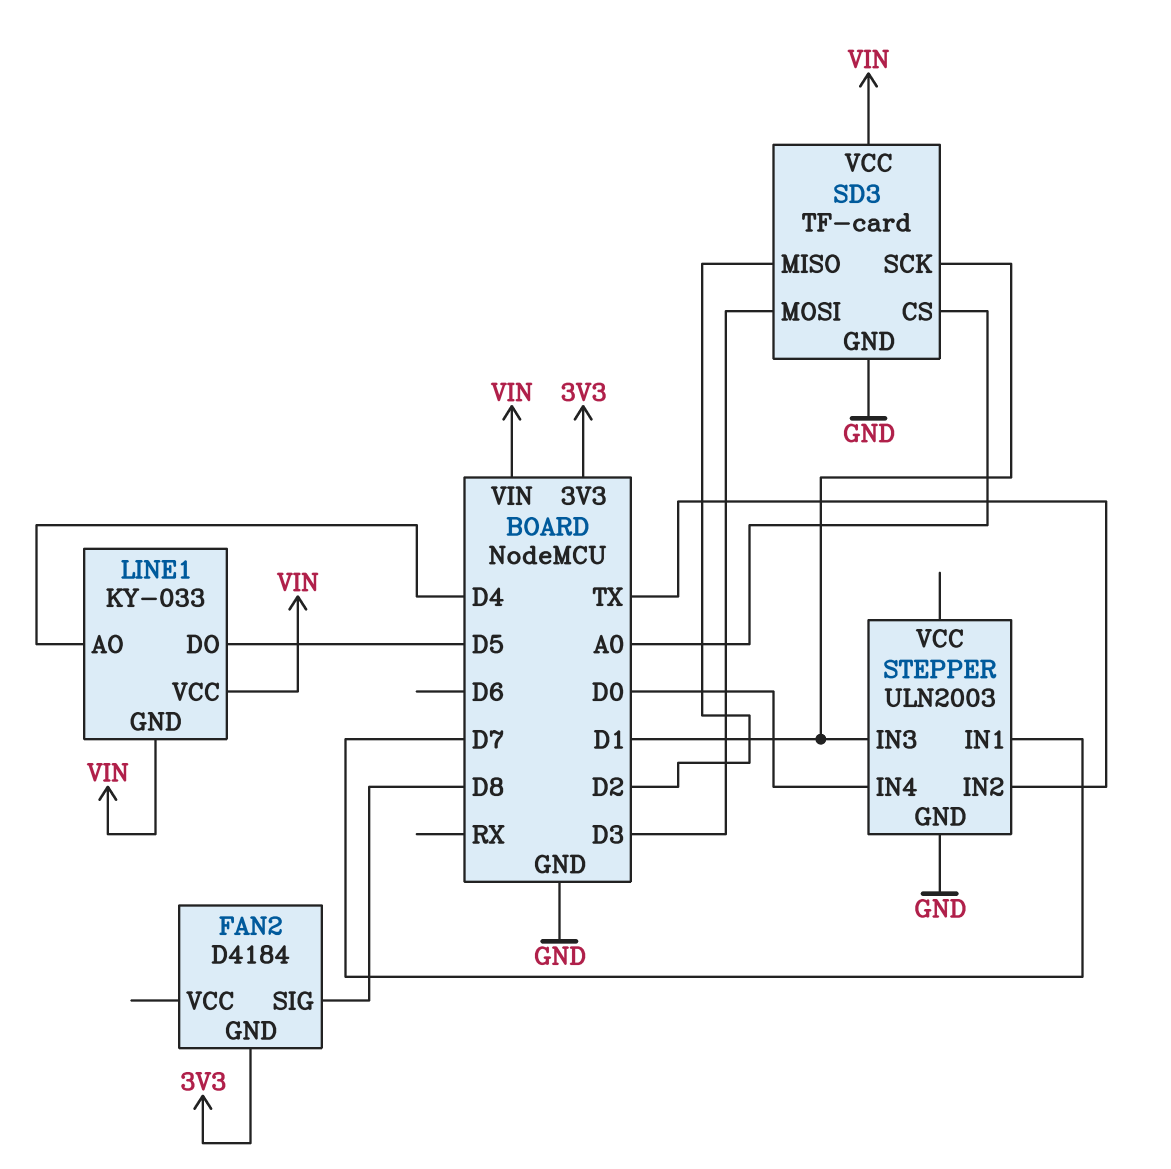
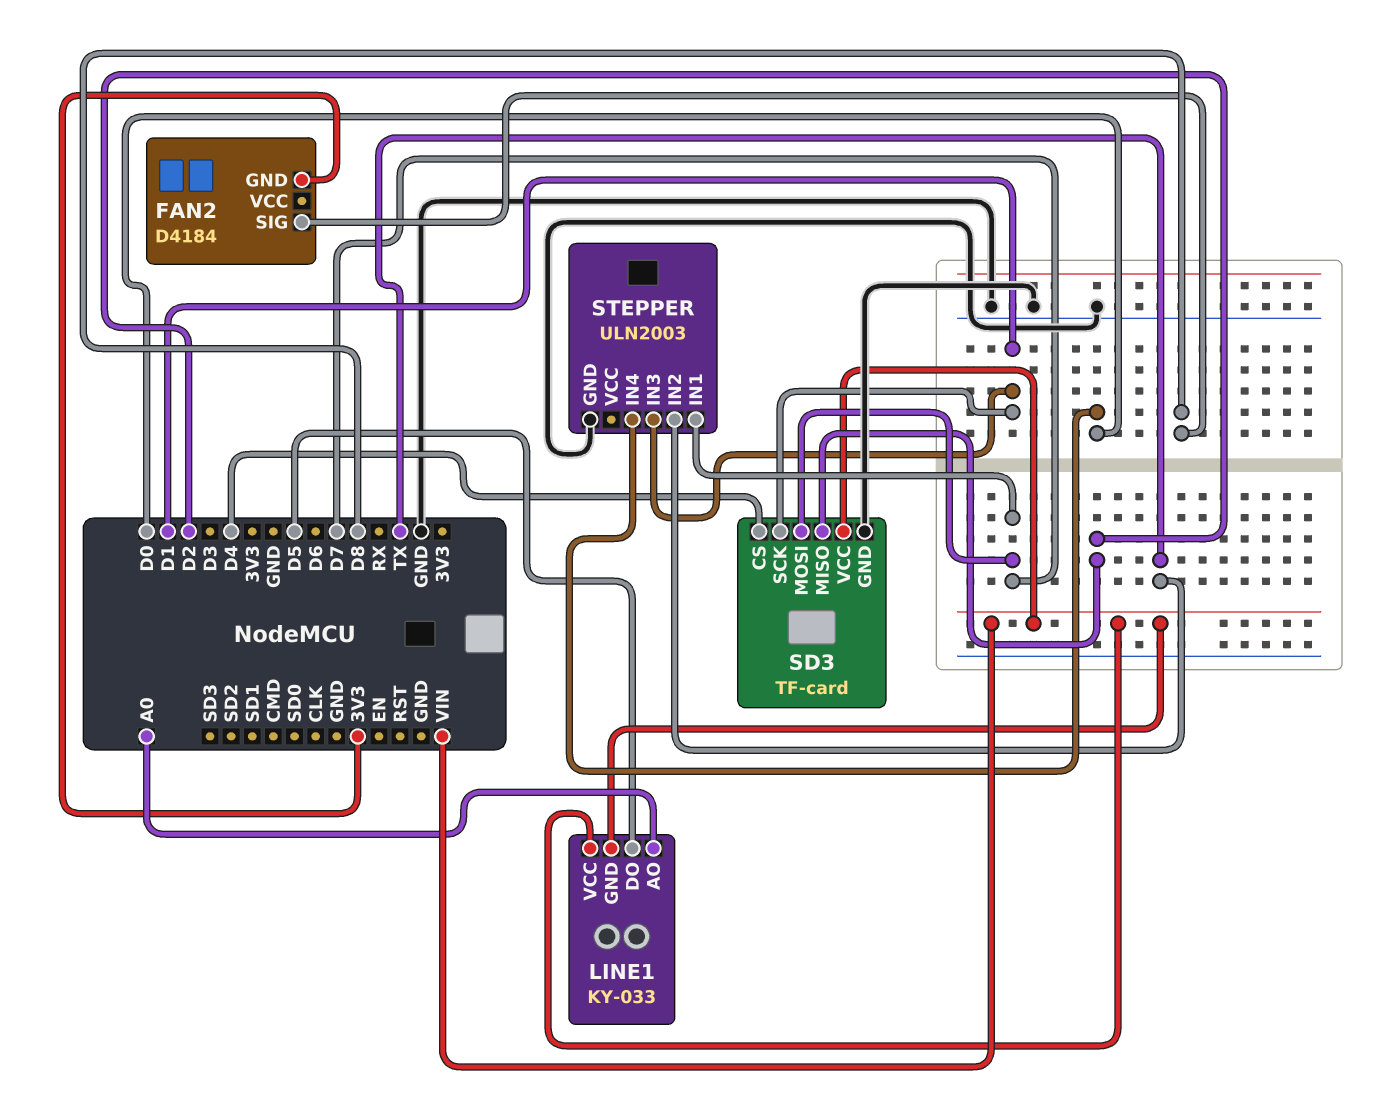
LINE1 pin AO: D4 -> A0
SD3 pin CS: A0 -> D4
SD3 pin MOSI: D3 -> D7

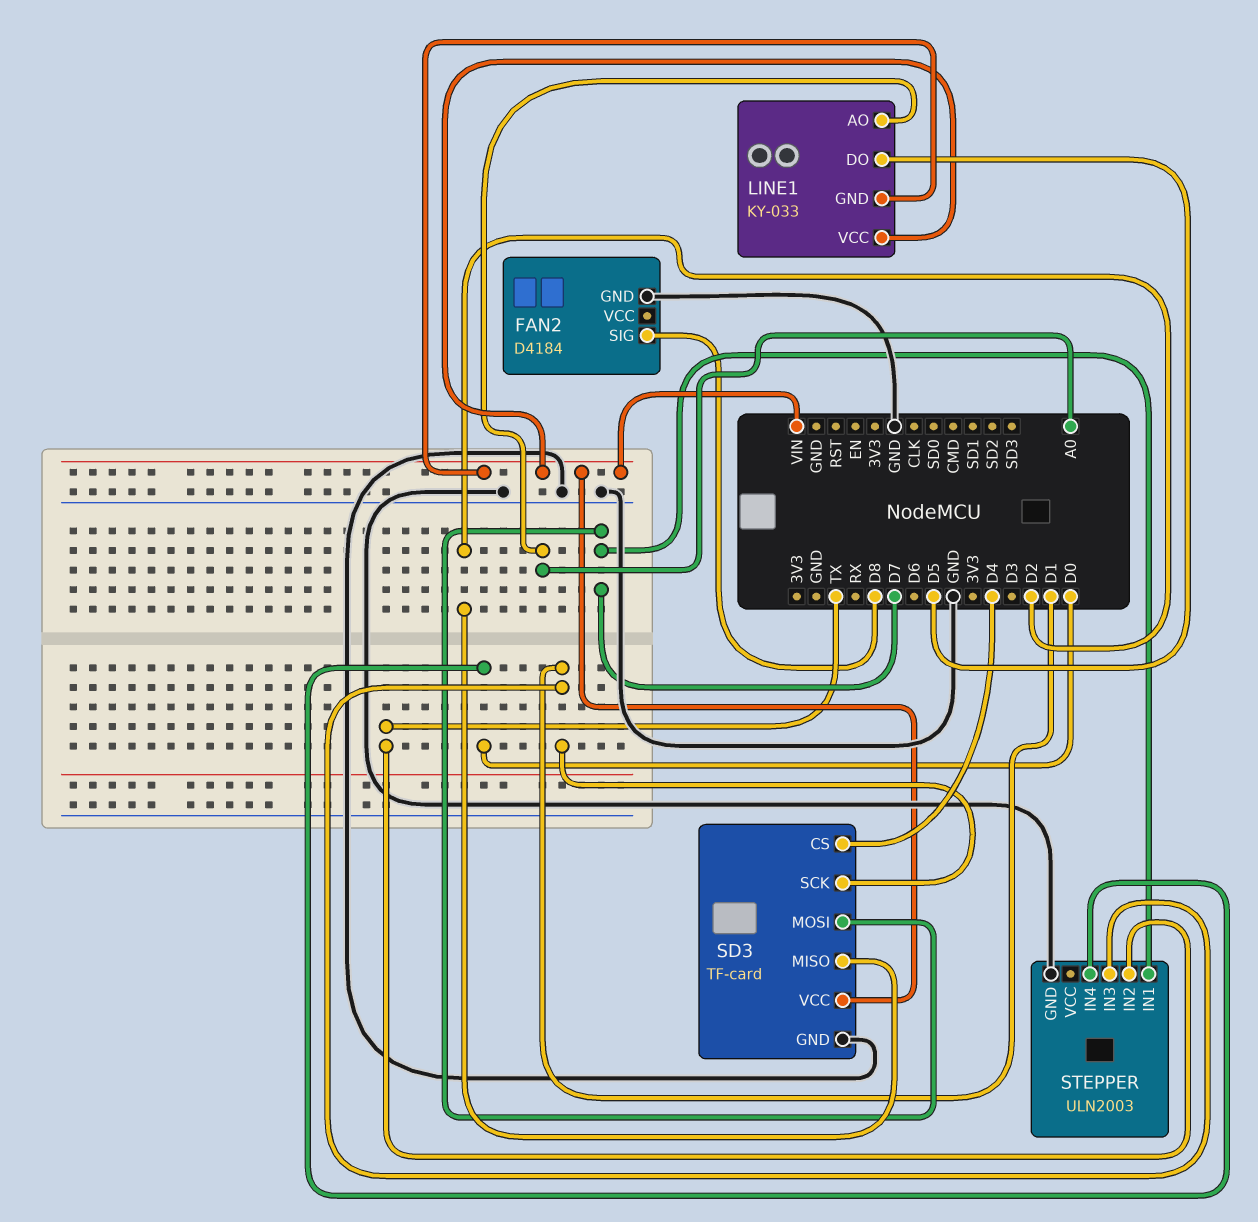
FAN2 pin GND: 3V3 -> GND

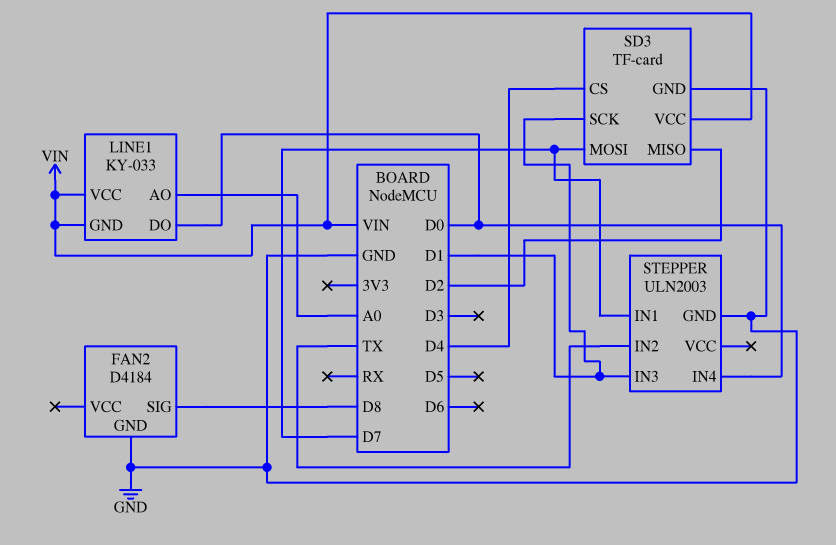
LINE1 pin DO: D5 -> D0

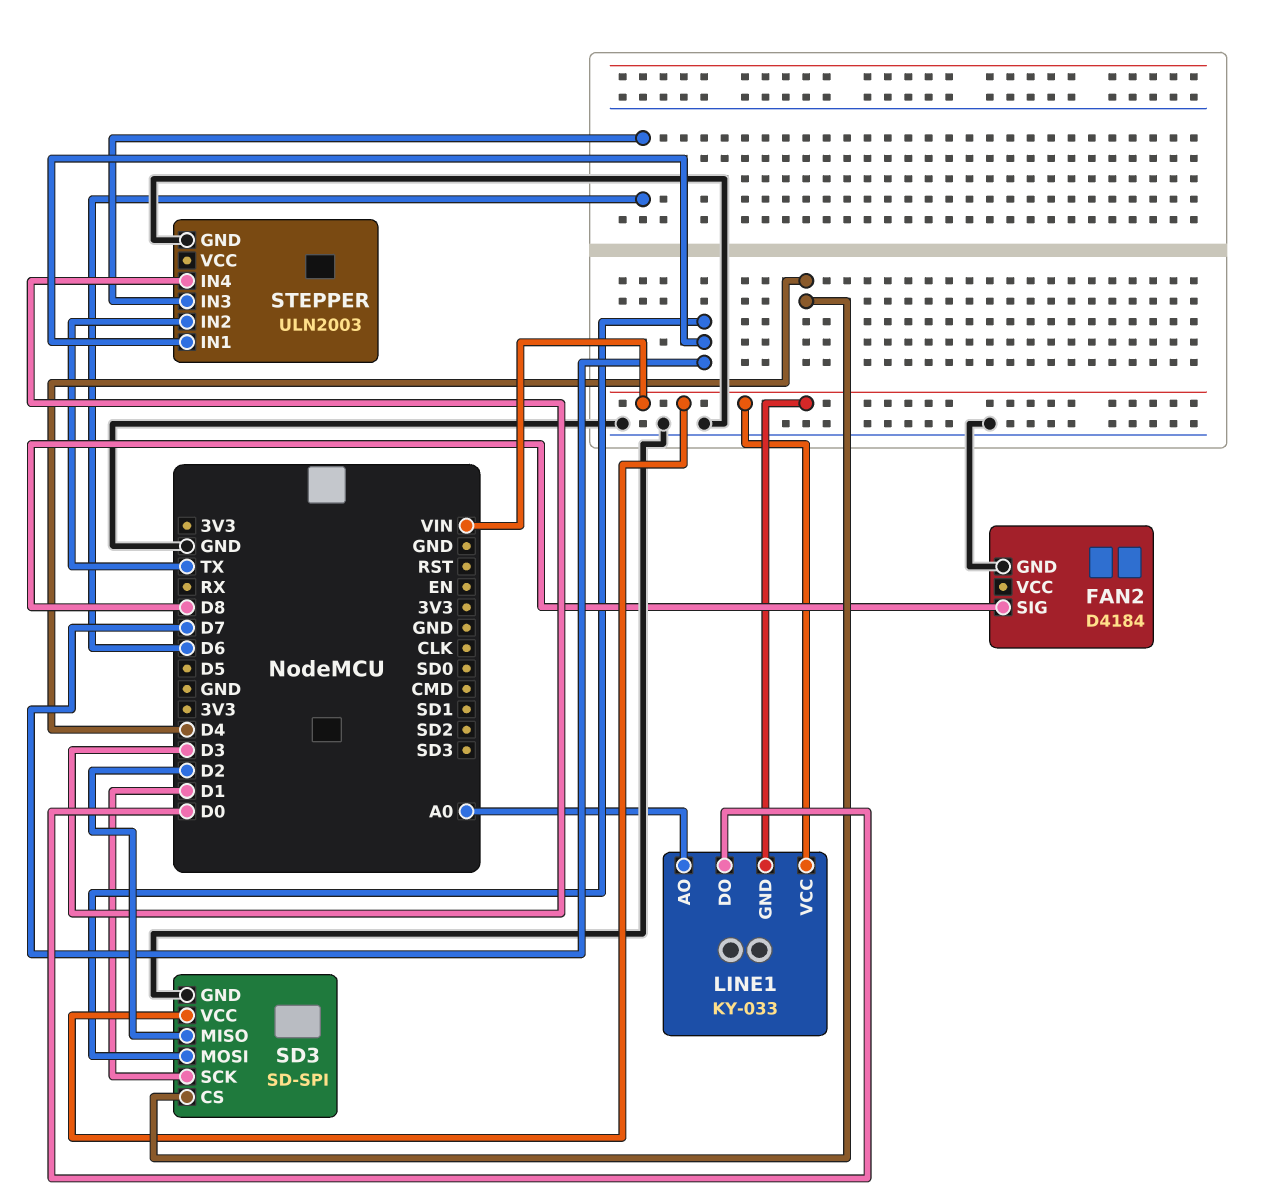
SD3: TF-card -> SD-SPI
STEPPER pin IN3: D1 -> D6
STEPPER pin IN4: D0 -> D3

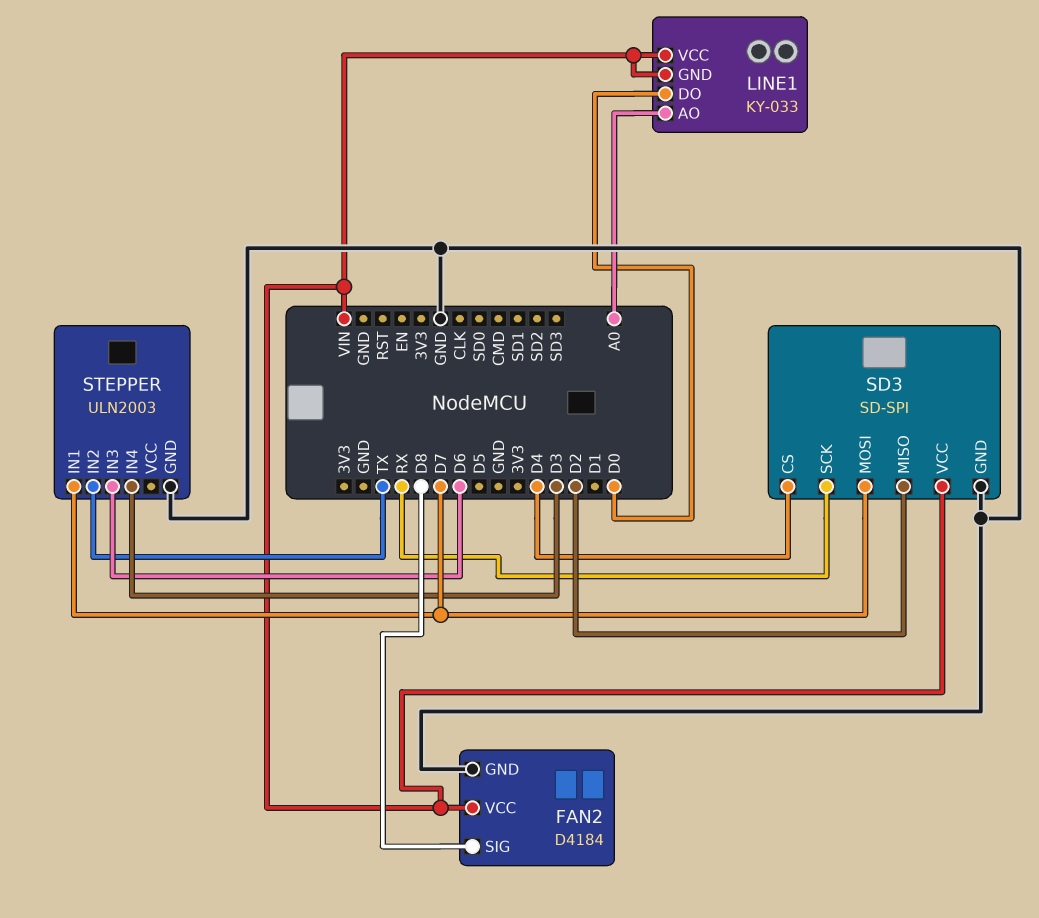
FAN2 pin VCC: none -> VIN
SD3 pin SCK: D1 -> RX

